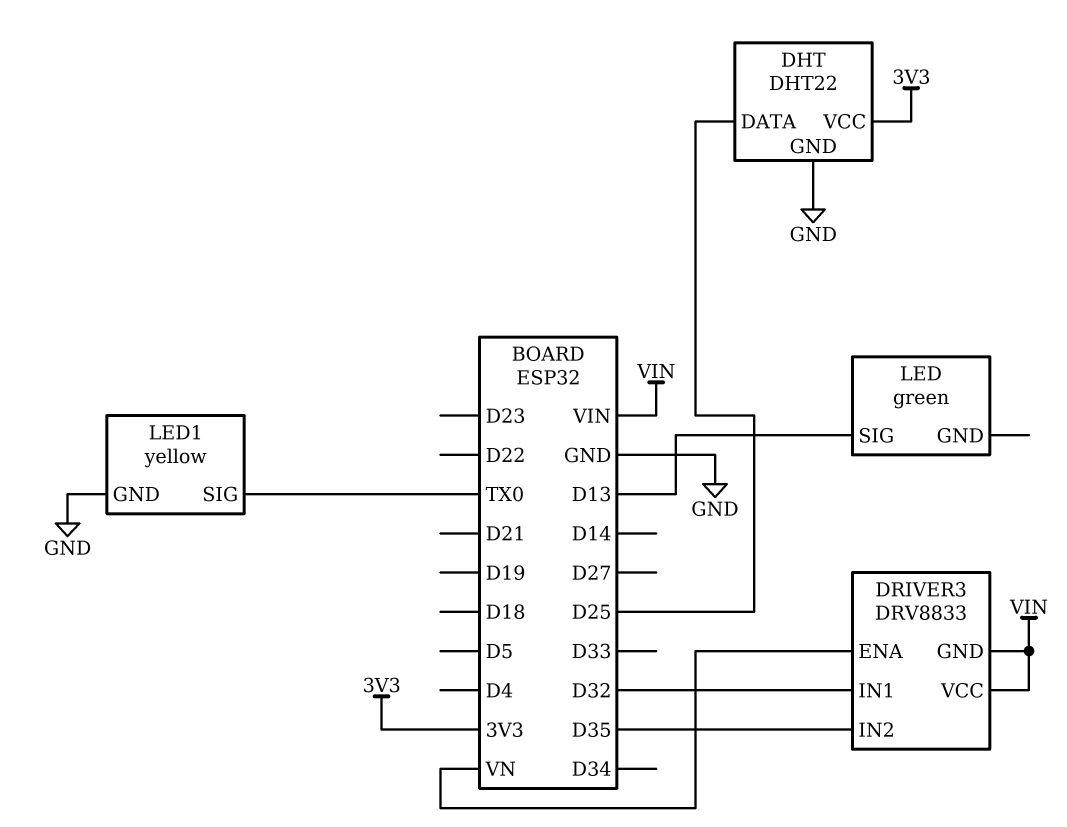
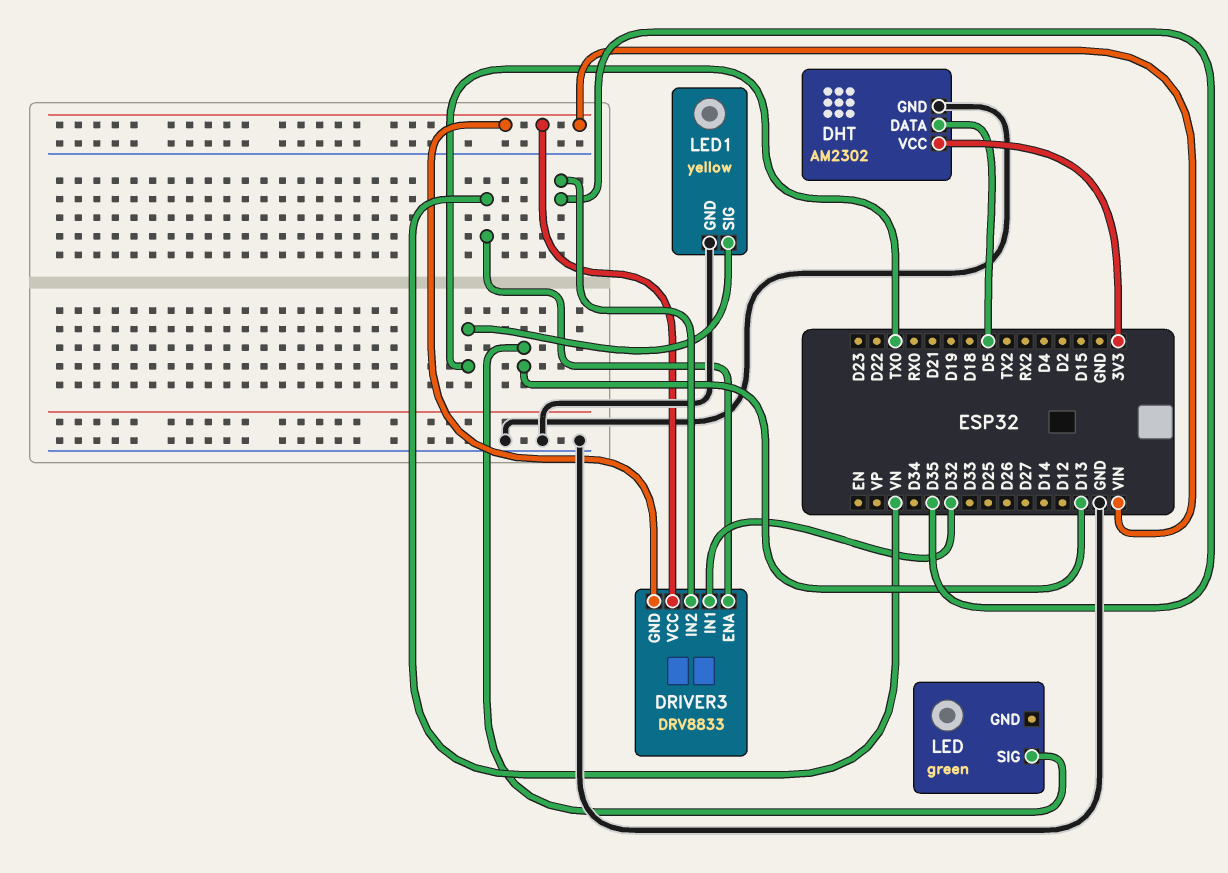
DHT: DHT22 -> AM2302
DHT pin DATA: D25 -> D5

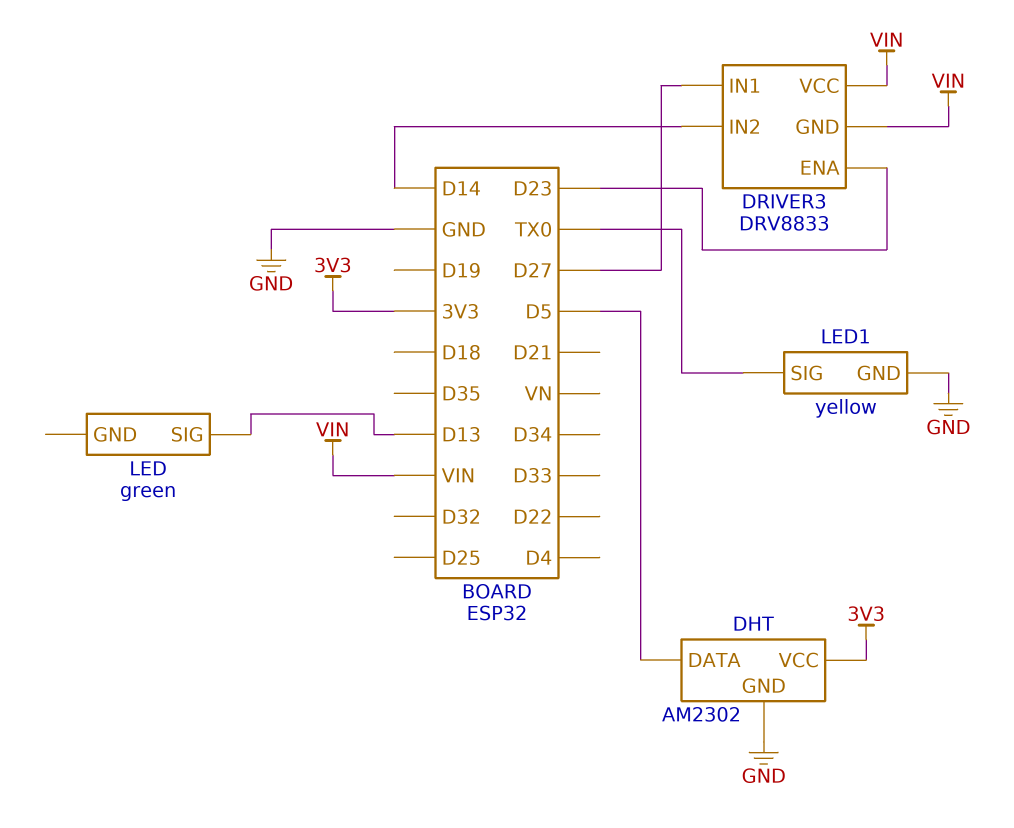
DRIVER3 pin ENA: VN -> D23
DRIVER3 pin IN1: D32 -> D27
DRIVER3 pin IN2: D35 -> D14

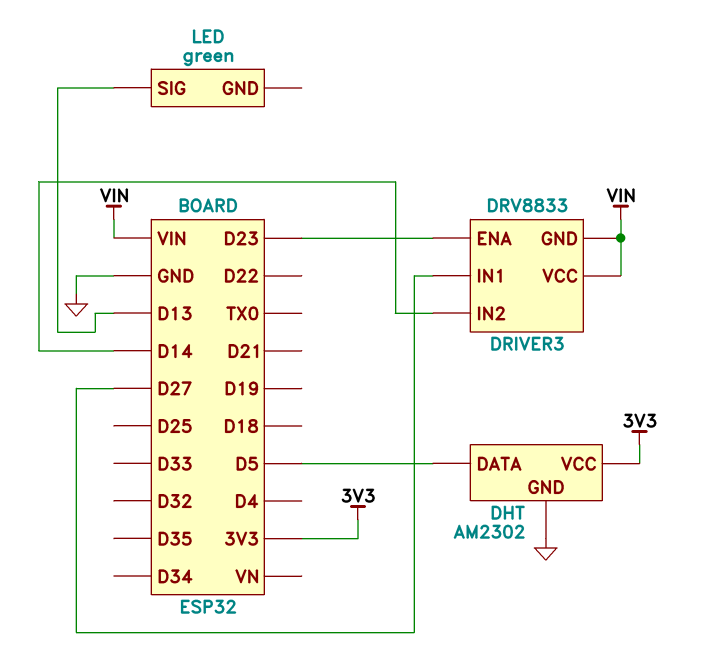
LED1: yellow -> none
LED1 pin GND: GND -> none
LED1 pin SIG: TX0 -> none

